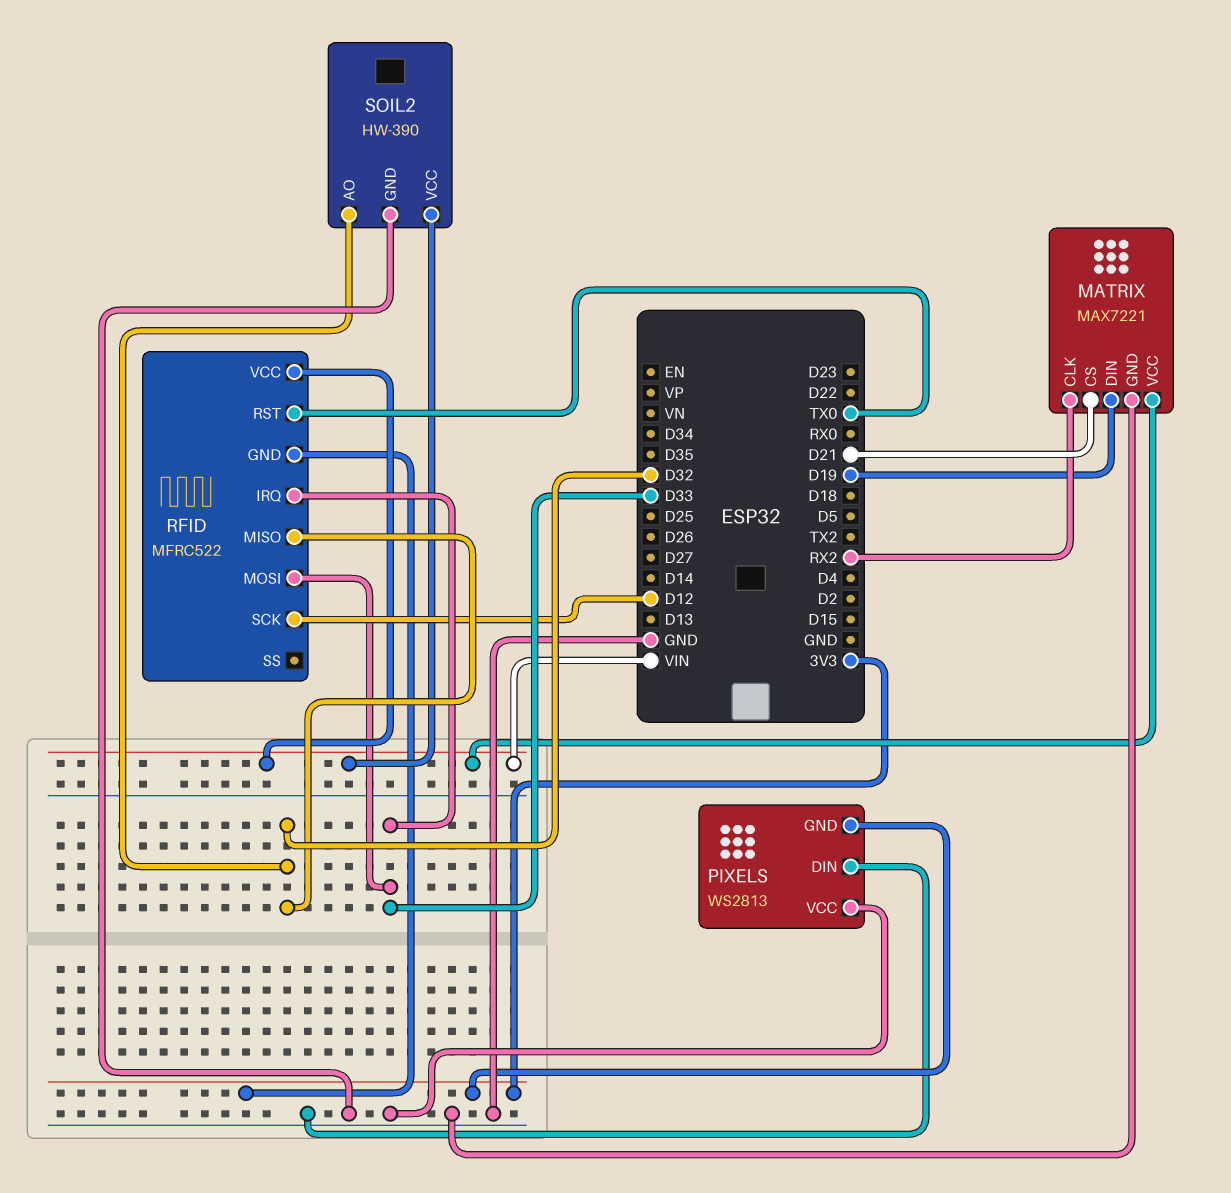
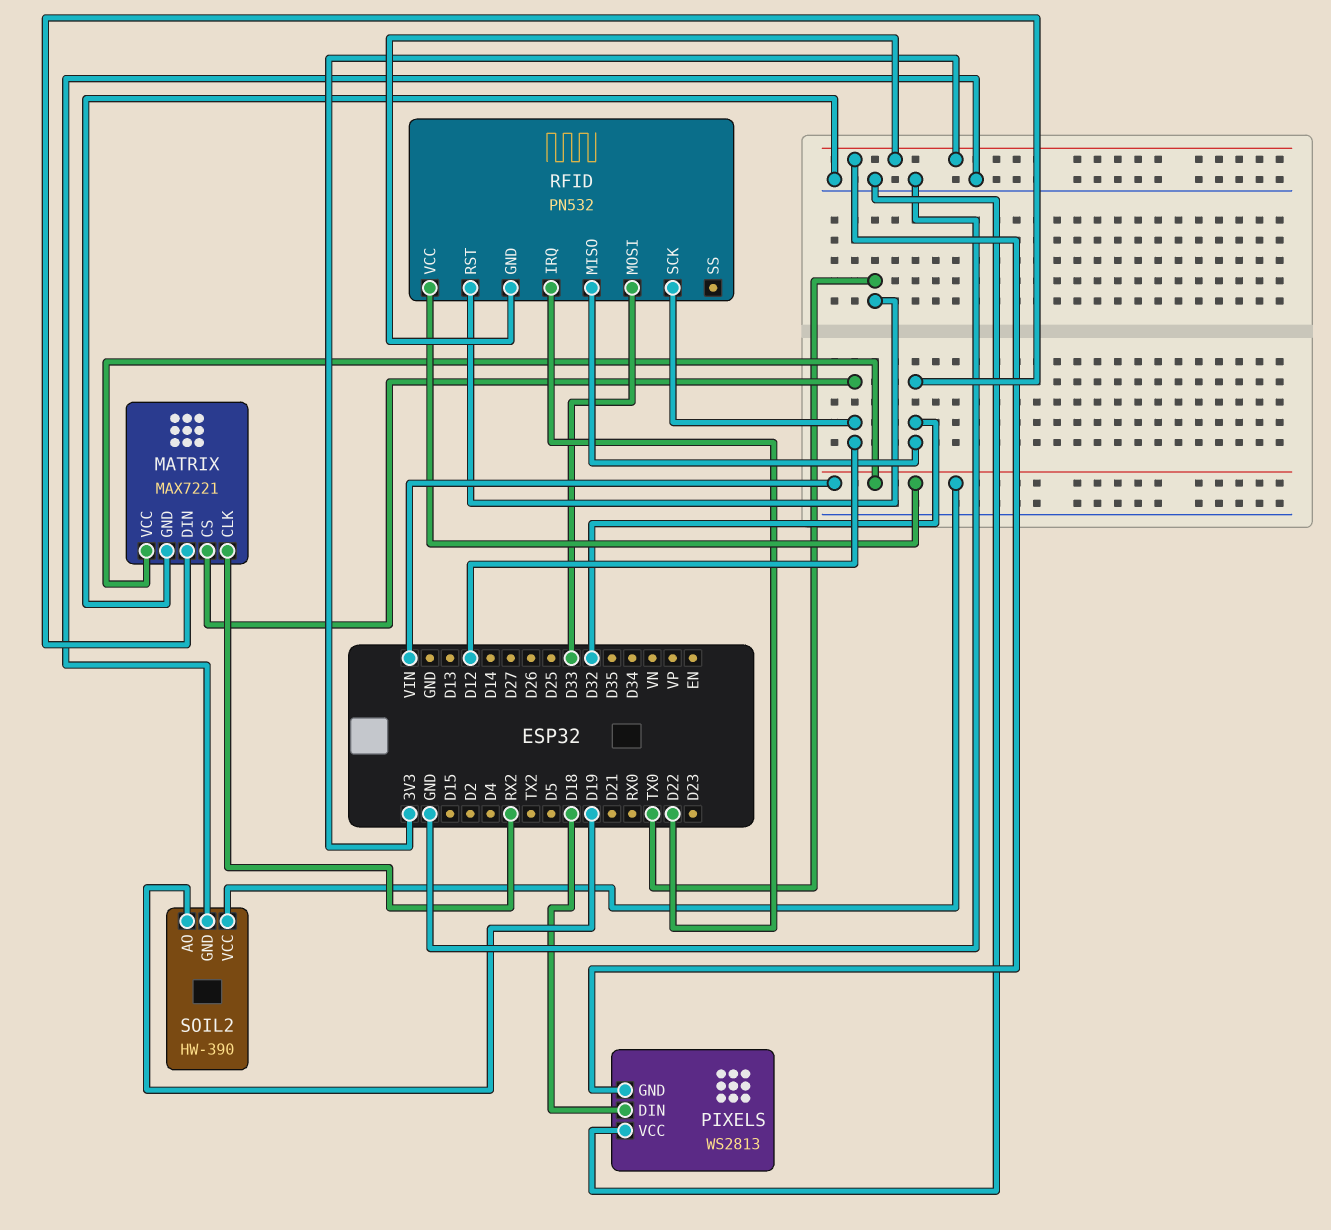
MATRIX pin CS: D21 -> D12
MATRIX pin DIN: D19 -> D32
PIXELS pin DIN: GND -> D18
RFID: MFRC522 -> PN532
RFID pin IRQ: D33 -> D22
SOIL2 pin AO: D32 -> D19

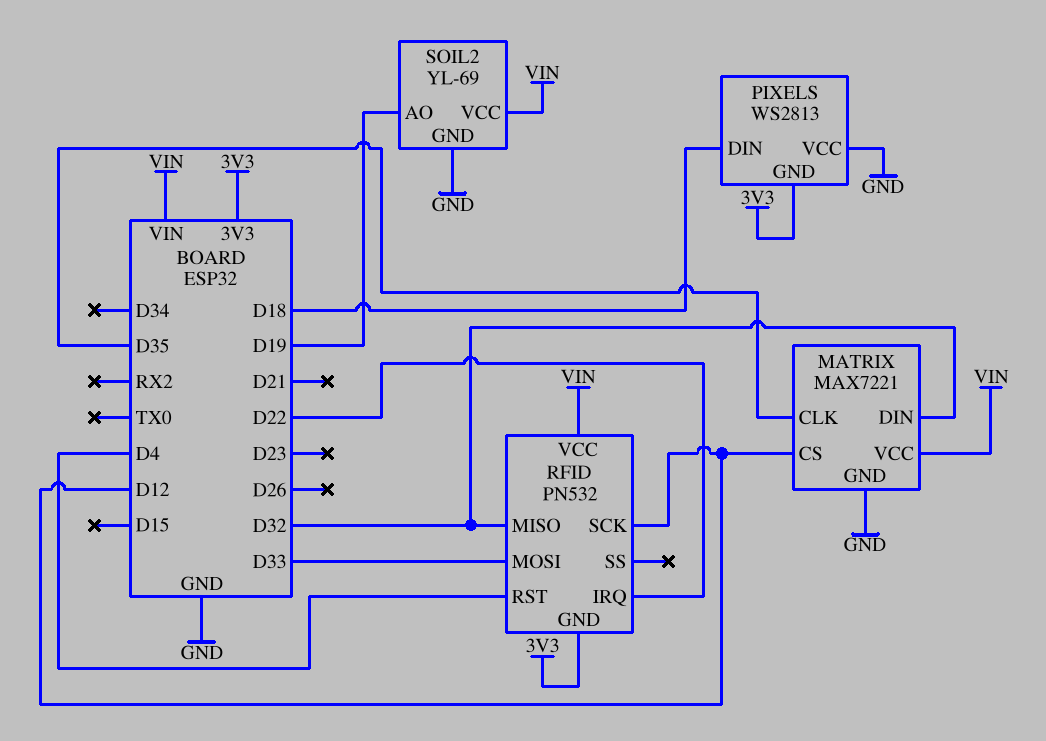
MATRIX pin CLK: RX2 -> D35
RFID pin RST: TX0 -> D4
SOIL2: HW-390 -> YL-69

